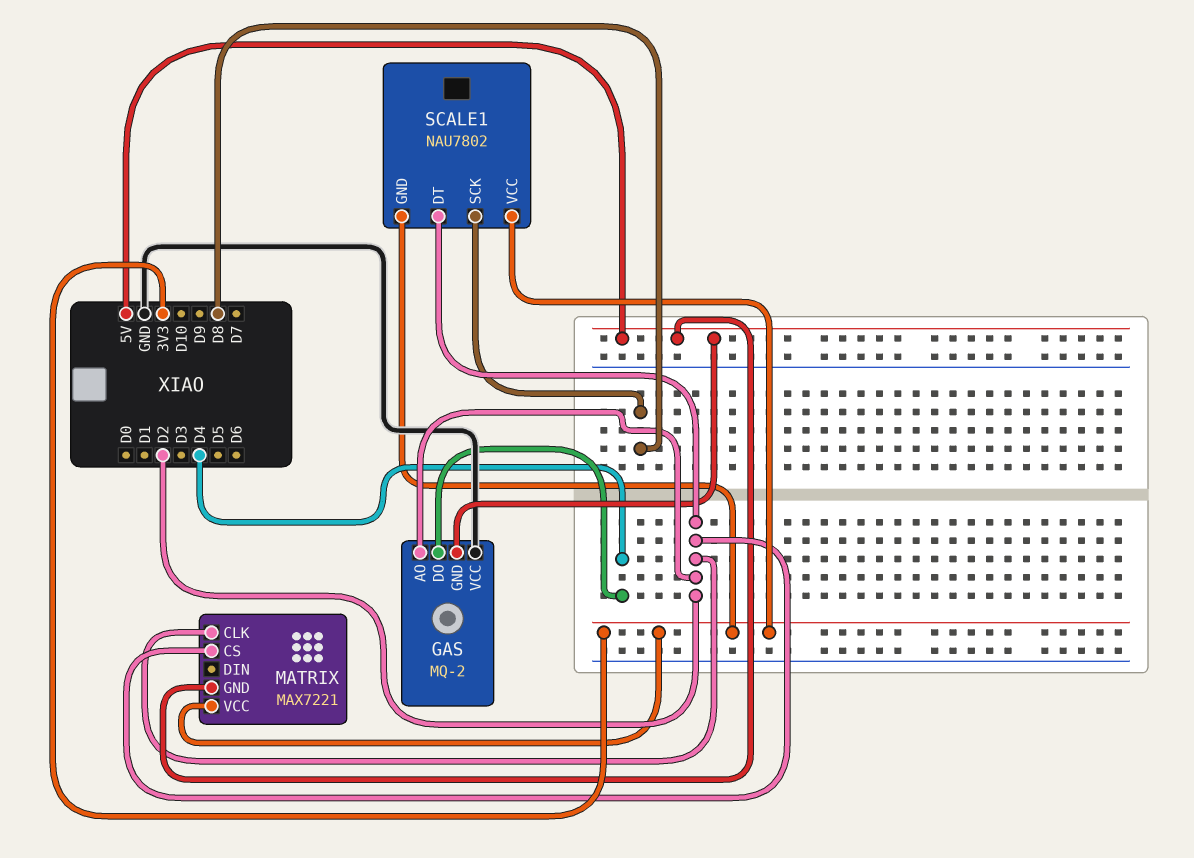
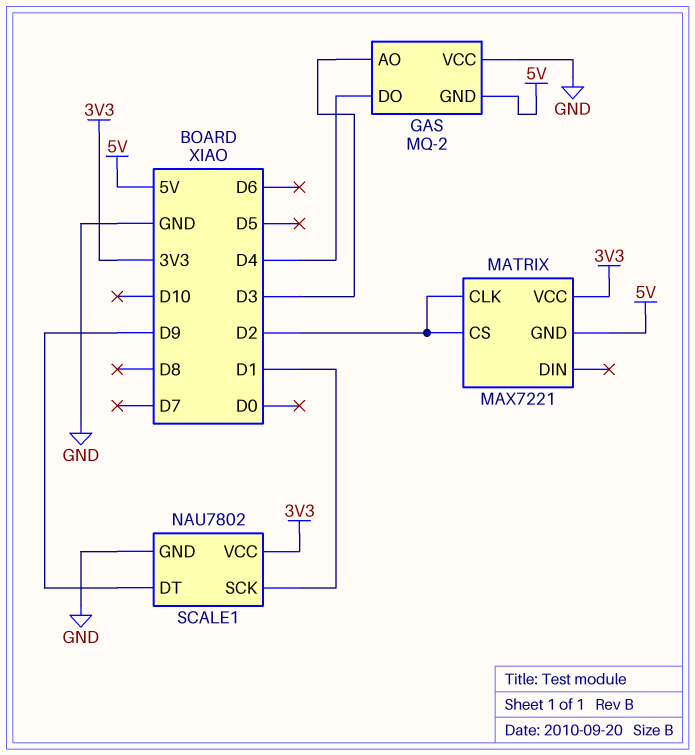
GAS pin AO: D2 -> D3
SCALE1 pin DT: D2 -> D9
SCALE1 pin GND: 3V3 -> GND
SCALE1 pin SCK: D8 -> D1

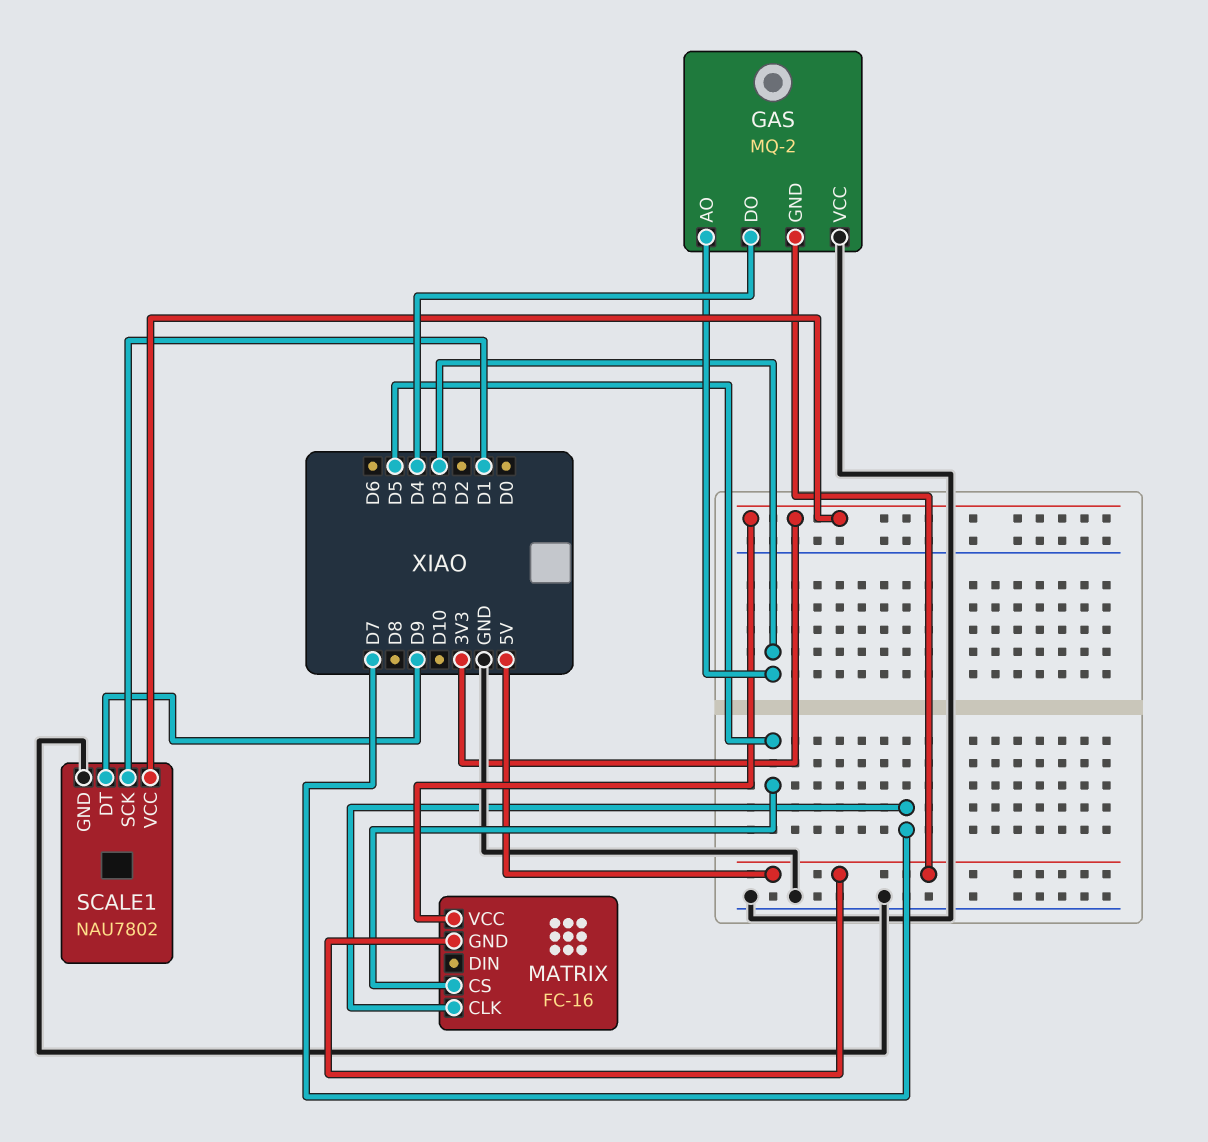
MATRIX: MAX7221 -> FC-16
MATRIX pin CLK: D2 -> D7
MATRIX pin CS: D2 -> D5

